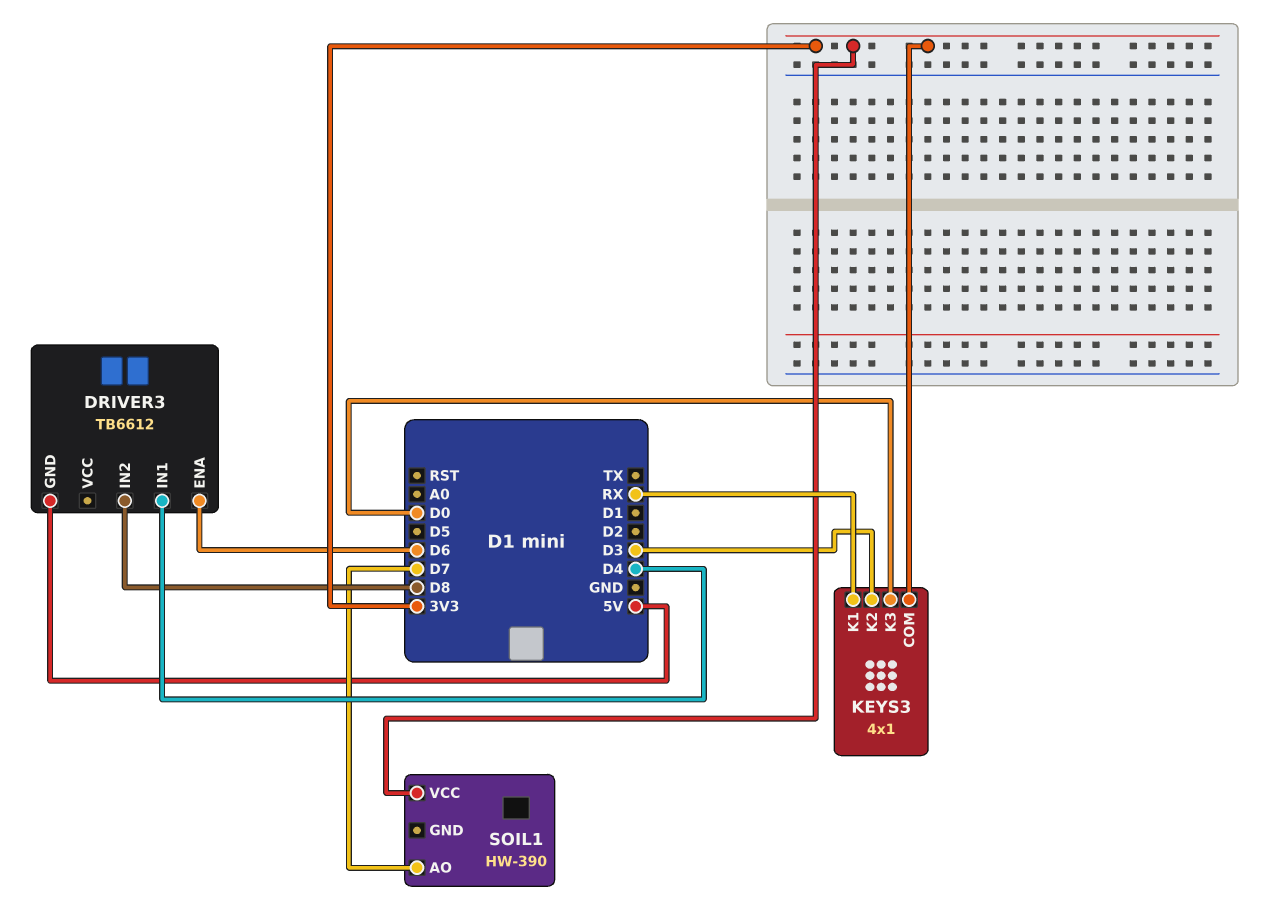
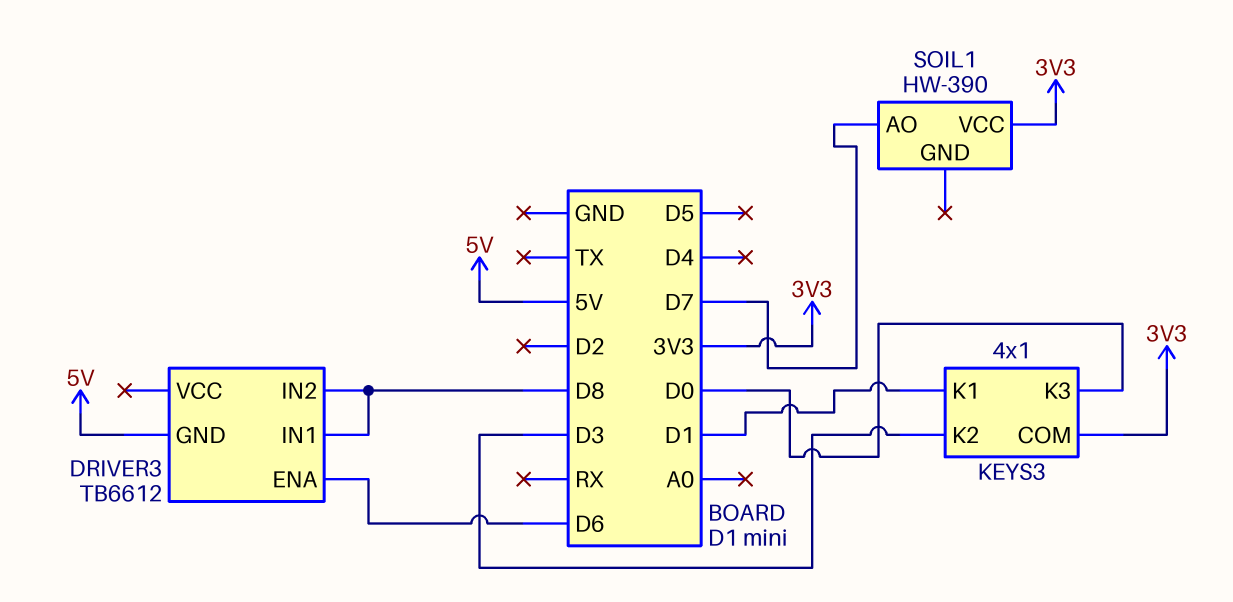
DRIVER3 pin IN1: D4 -> D8
KEYS3 pin K1: RX -> D1

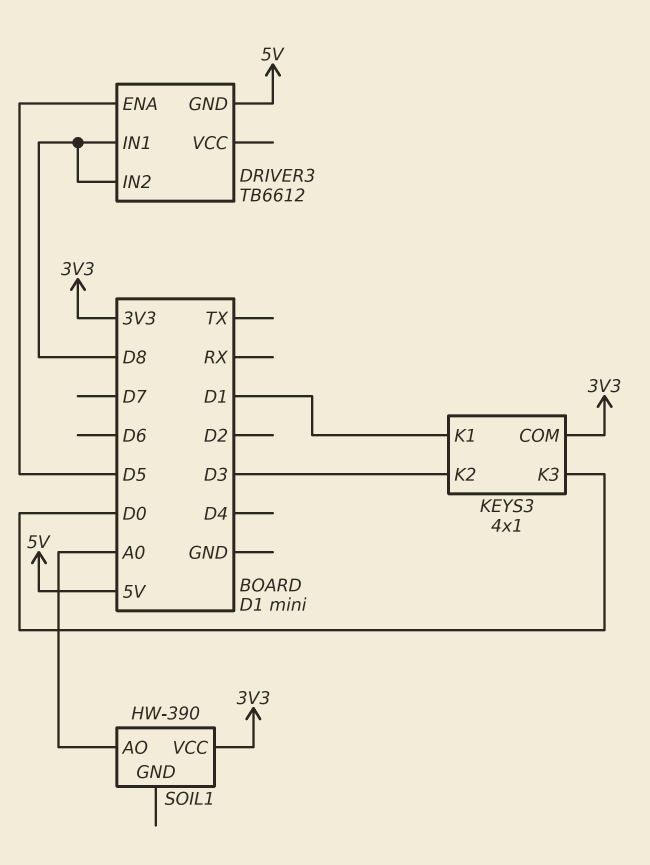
DRIVER3 pin ENA: D6 -> D5
SOIL1 pin AO: D7 -> A0

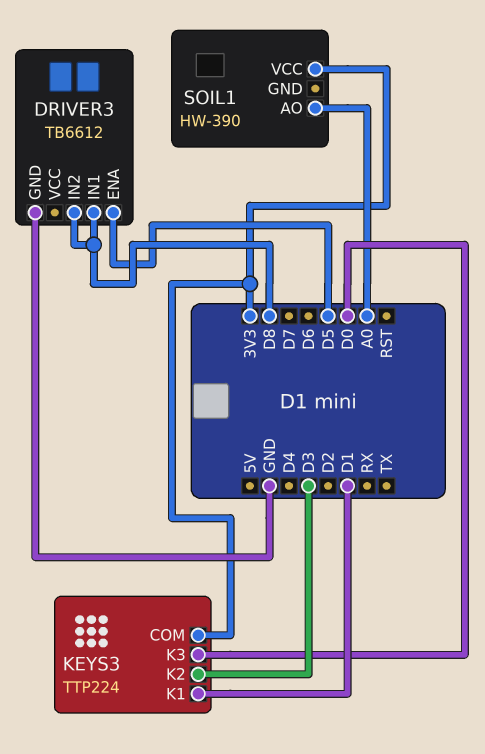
DRIVER3 pin GND: 5V -> GND
KEYS3: 4x1 -> TTP224

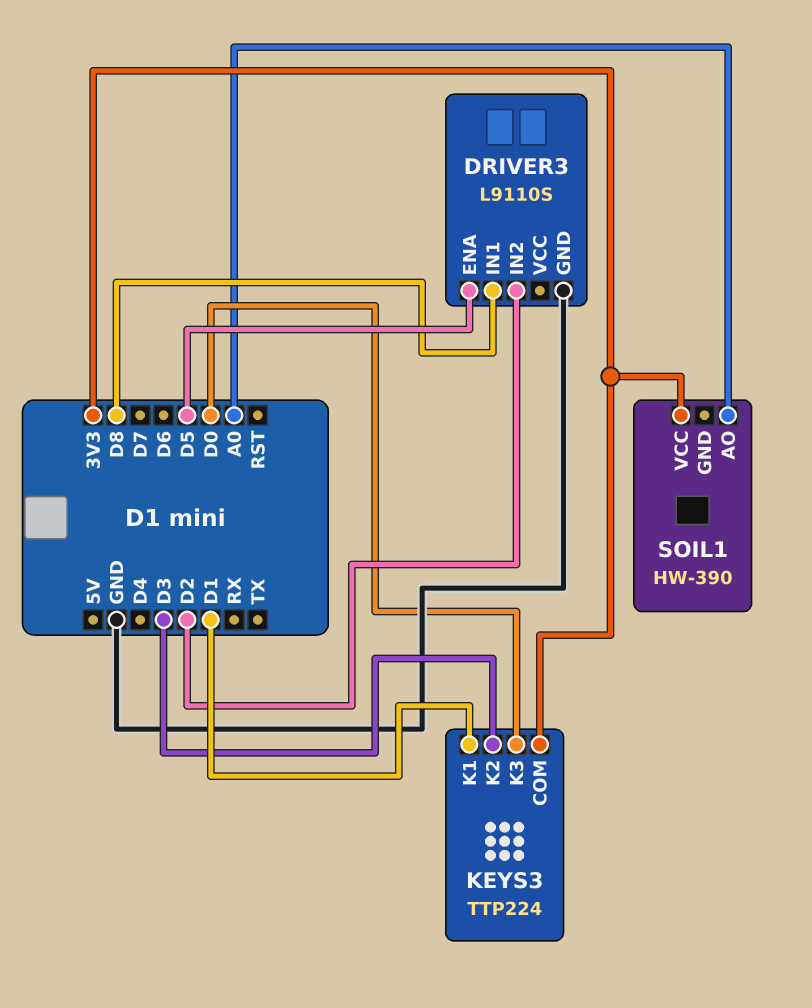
DRIVER3: TB6612 -> L9110S
DRIVER3 pin IN2: D8 -> D2

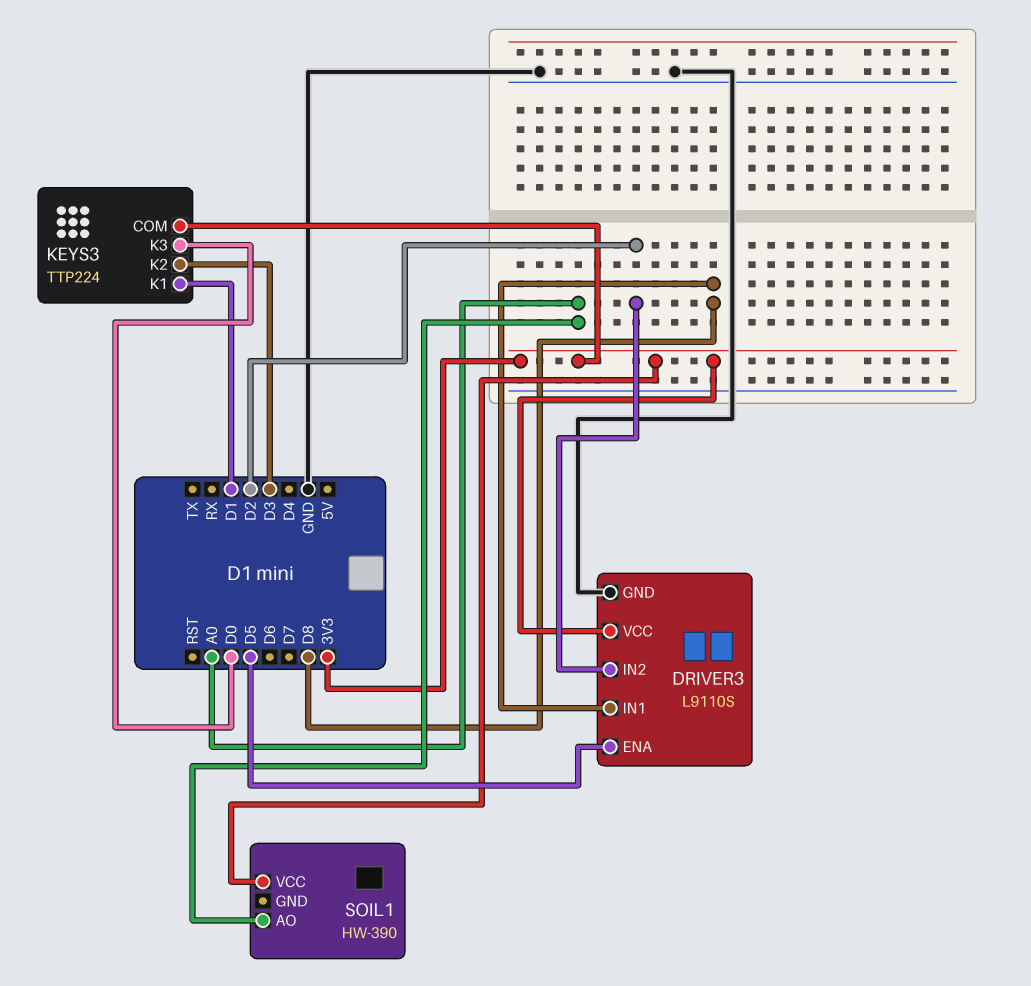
DRIVER3 pin VCC: none -> 3V3

